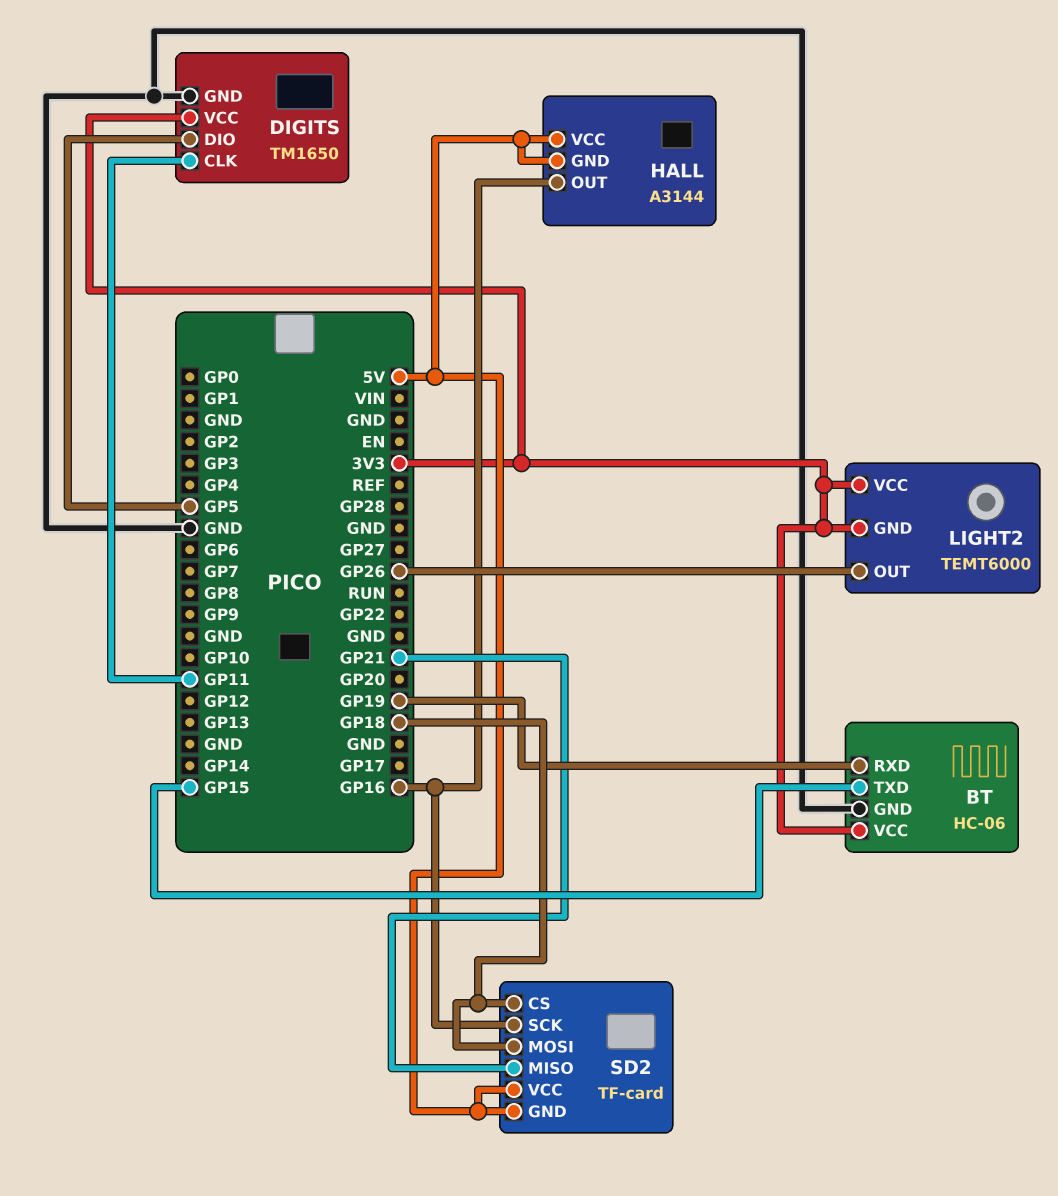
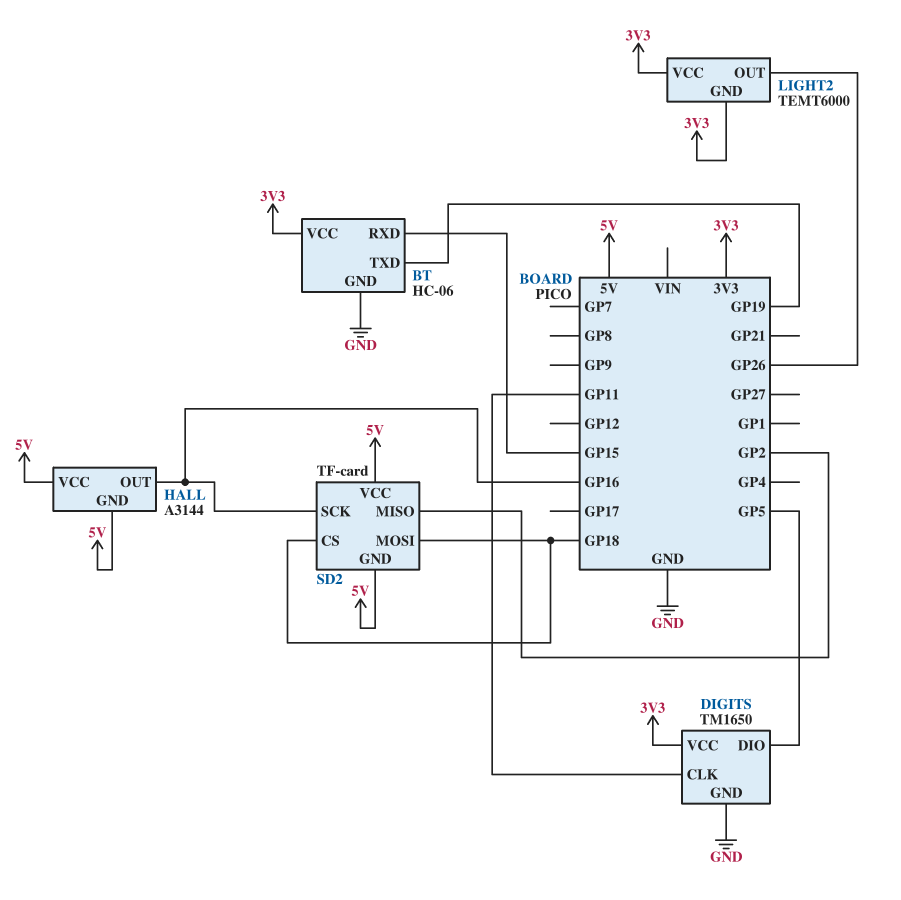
BT pin RXD: GP19 -> GP15
BT pin TXD: GP15 -> GP19
SD2 pin MISO: GP21 -> GP2

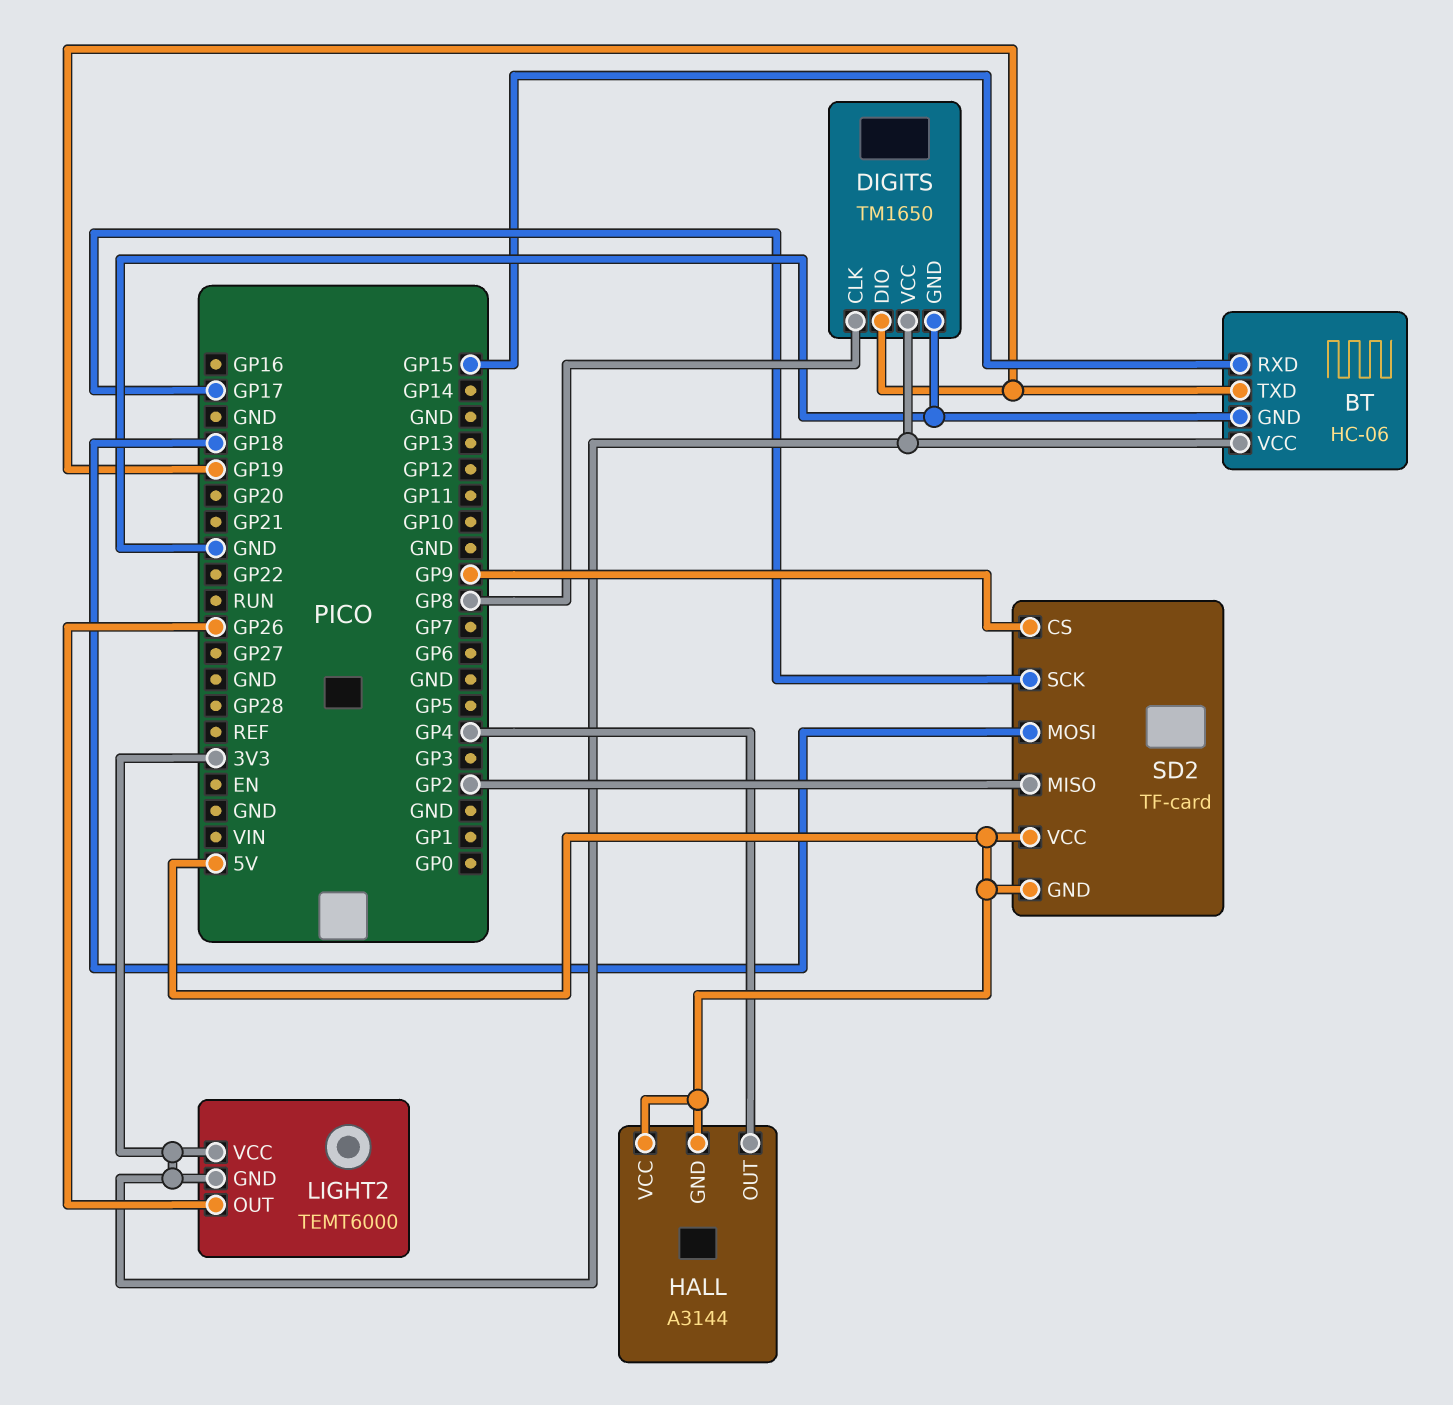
DIGITS pin CLK: GP11 -> GP8
DIGITS pin DIO: GP5 -> GP19
HALL pin OUT: GP16 -> GP4
SD2 pin CS: GP18 -> GP9
SD2 pin SCK: GP16 -> GP17

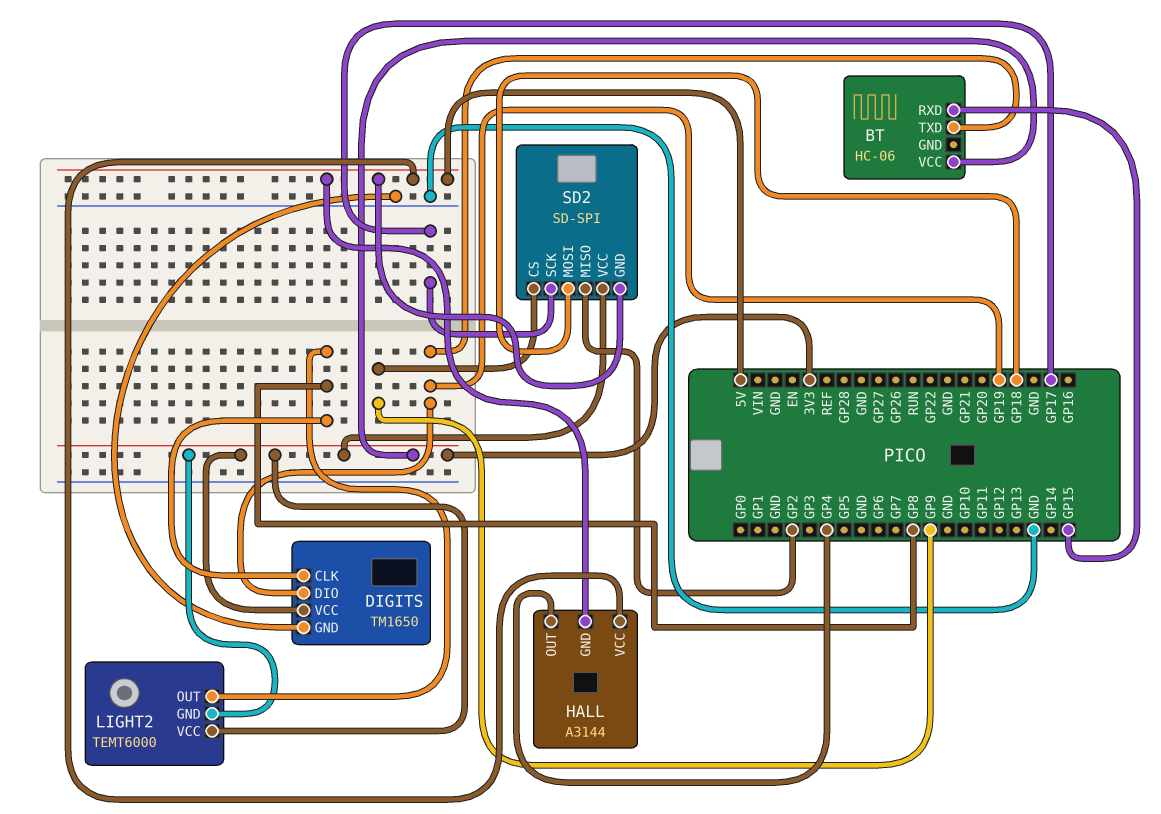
BT pin GND: GND -> none
LIGHT2 pin OUT: GP26 -> GP8
SD2: TF-card -> SD-SPI
SD2 pin VCC: 5V -> 3V3

